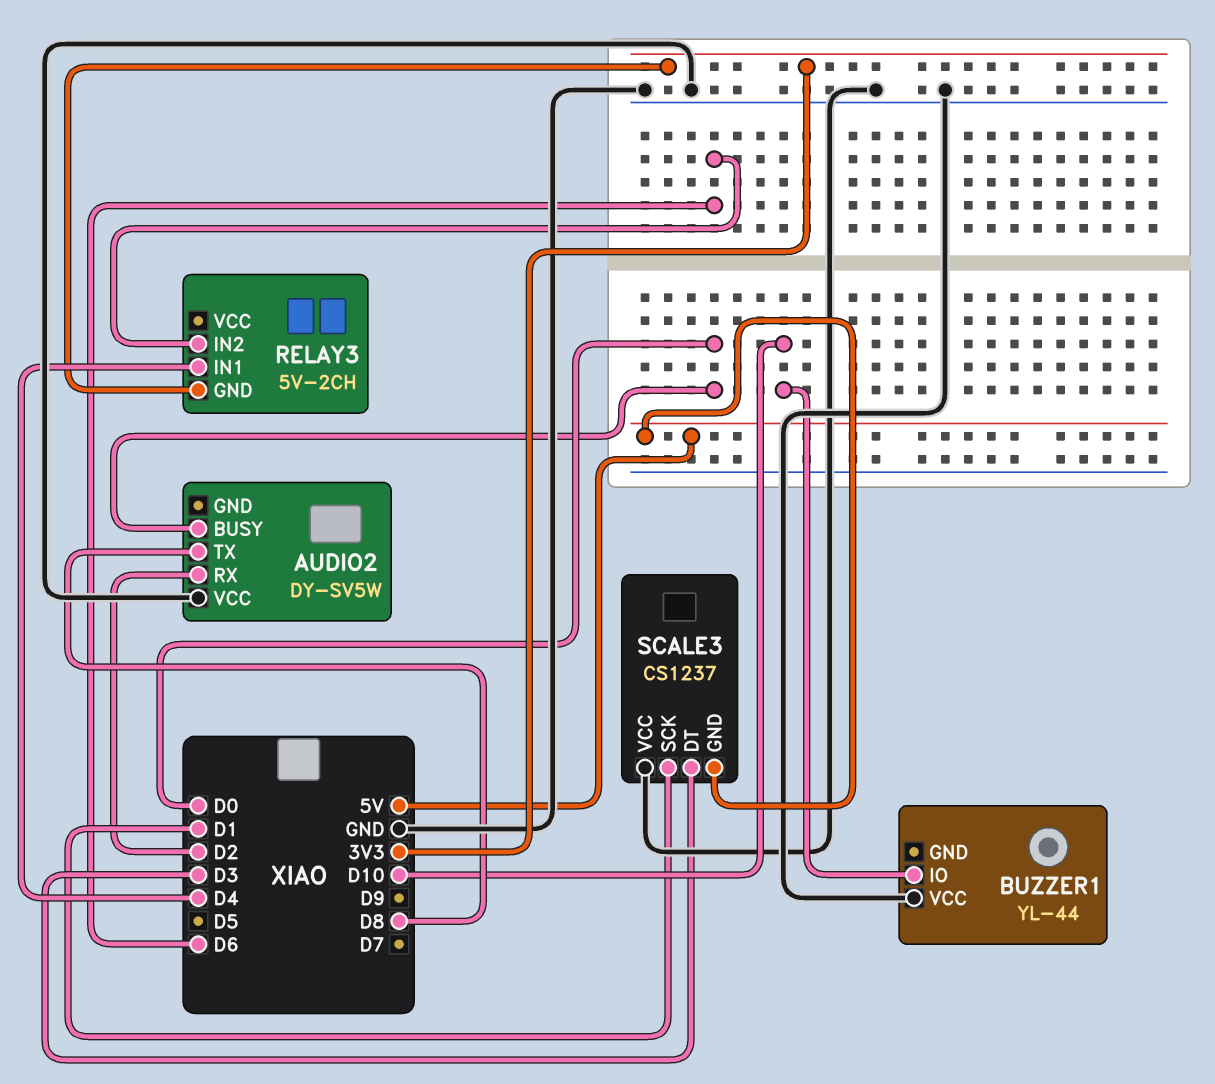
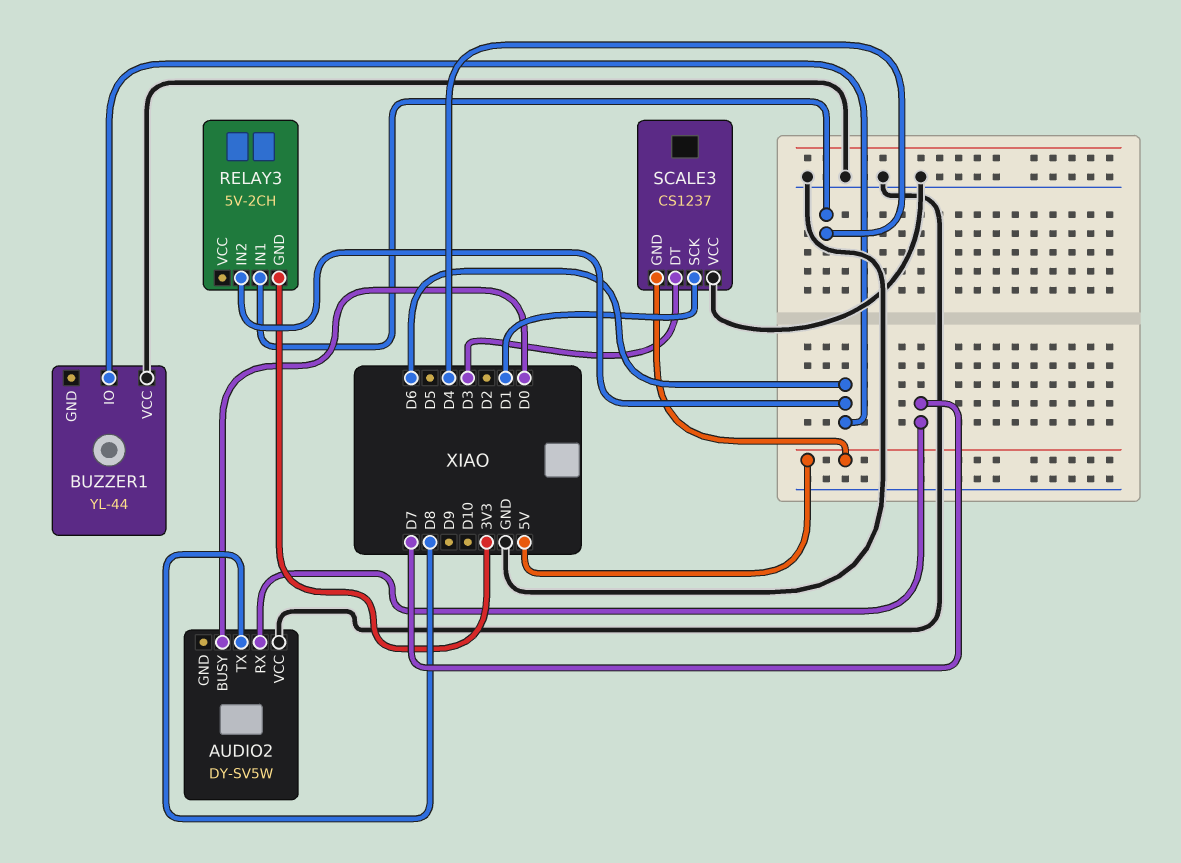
AUDIO2 pin RX: D2 -> D7
BUZZER1 pin IO: D10 -> D6

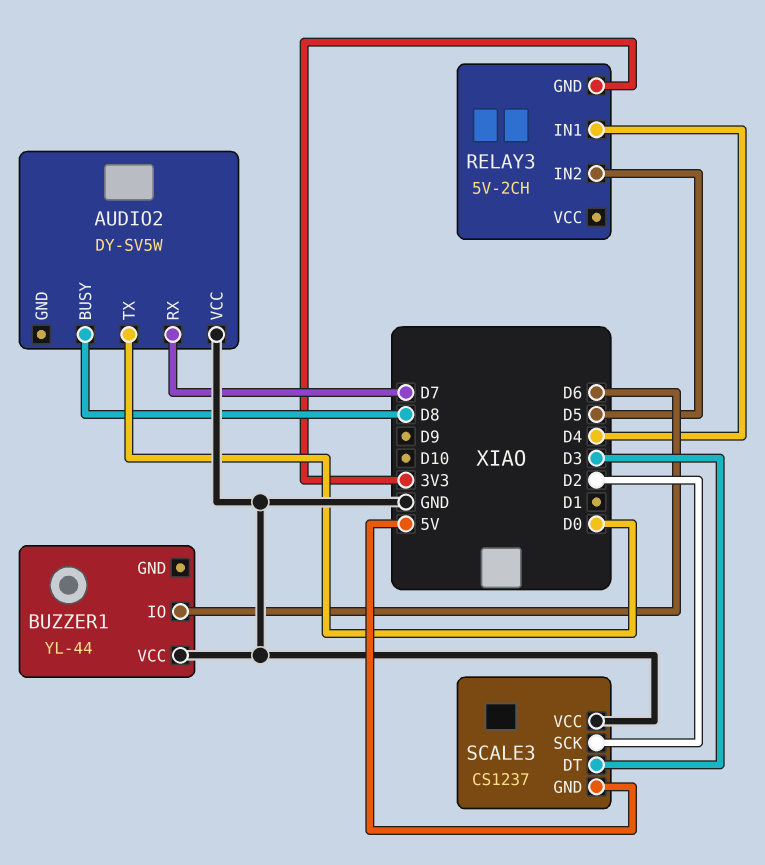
AUDIO2 pin BUSY: D0 -> D8
AUDIO2 pin TX: D8 -> D0
RELAY3 pin IN2: D6 -> D5
SCALE3 pin SCK: D1 -> D2

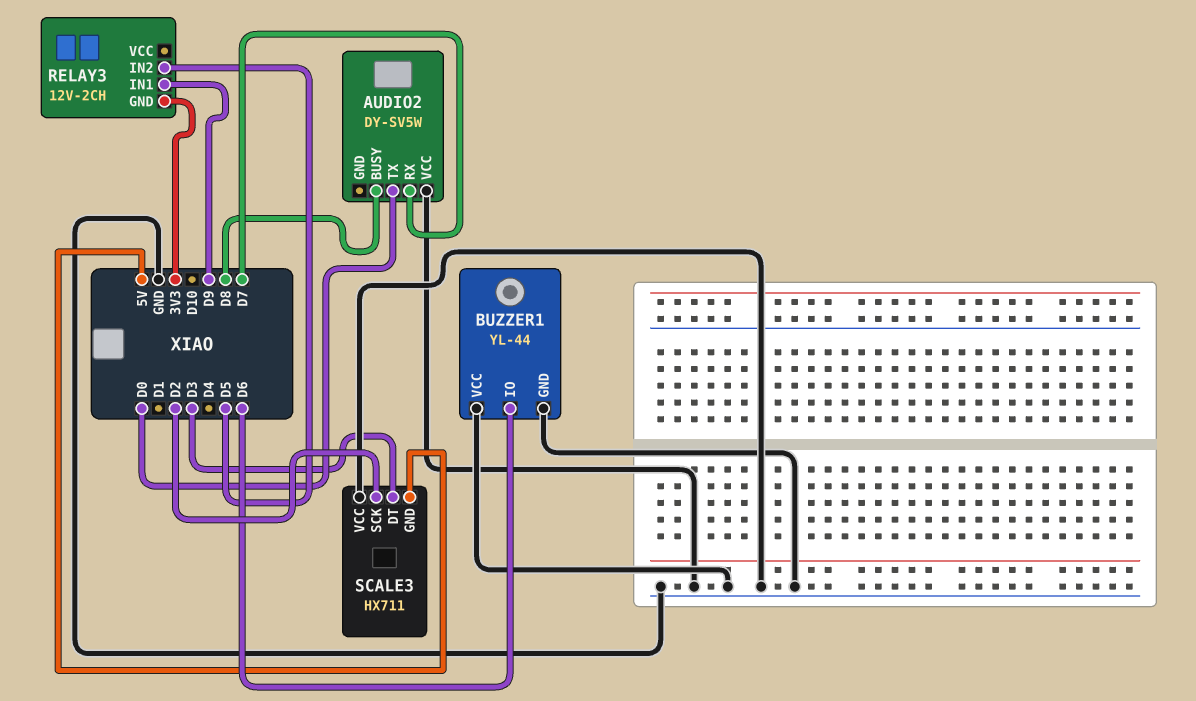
BUZZER1 pin GND: none -> GND
RELAY3: 5V-2CH -> 12V-2CH
RELAY3 pin IN1: D4 -> D9
SCALE3: CS1237 -> HX711

